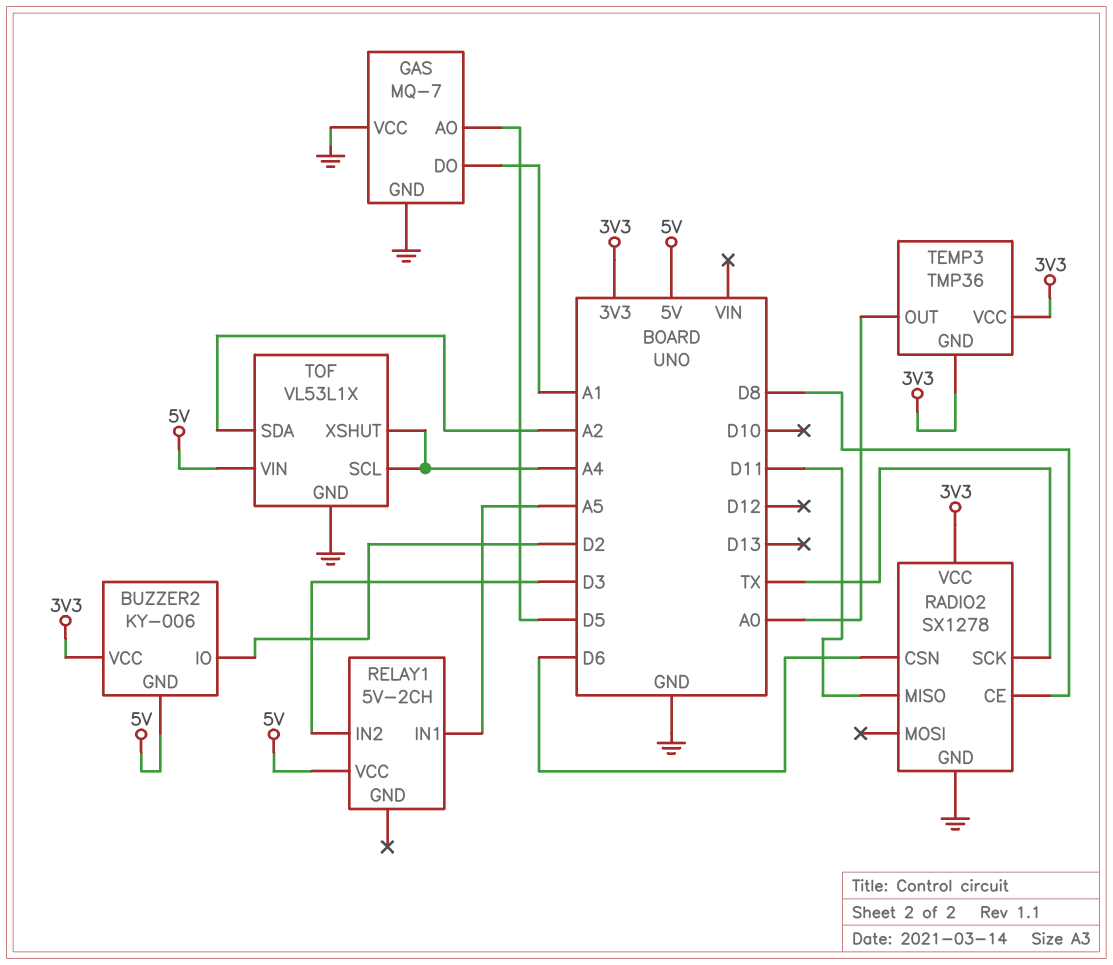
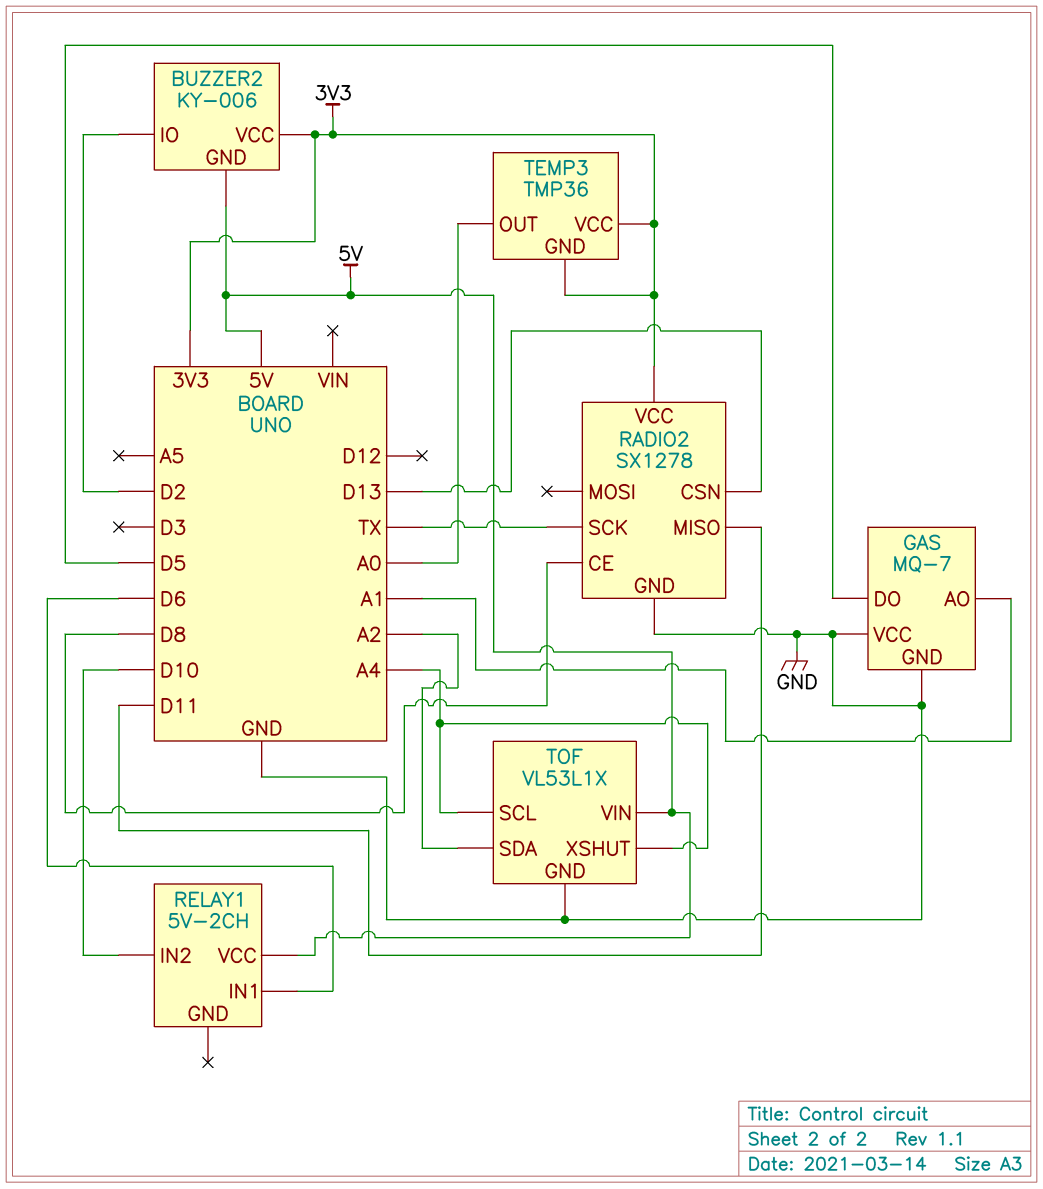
GAS pin AO: D5 -> A1
GAS pin DO: A1 -> D5
RADIO2 pin CSN: D6 -> D13
RELAY1 pin IN1: A5 -> D6
RELAY1 pin IN2: D3 -> D10

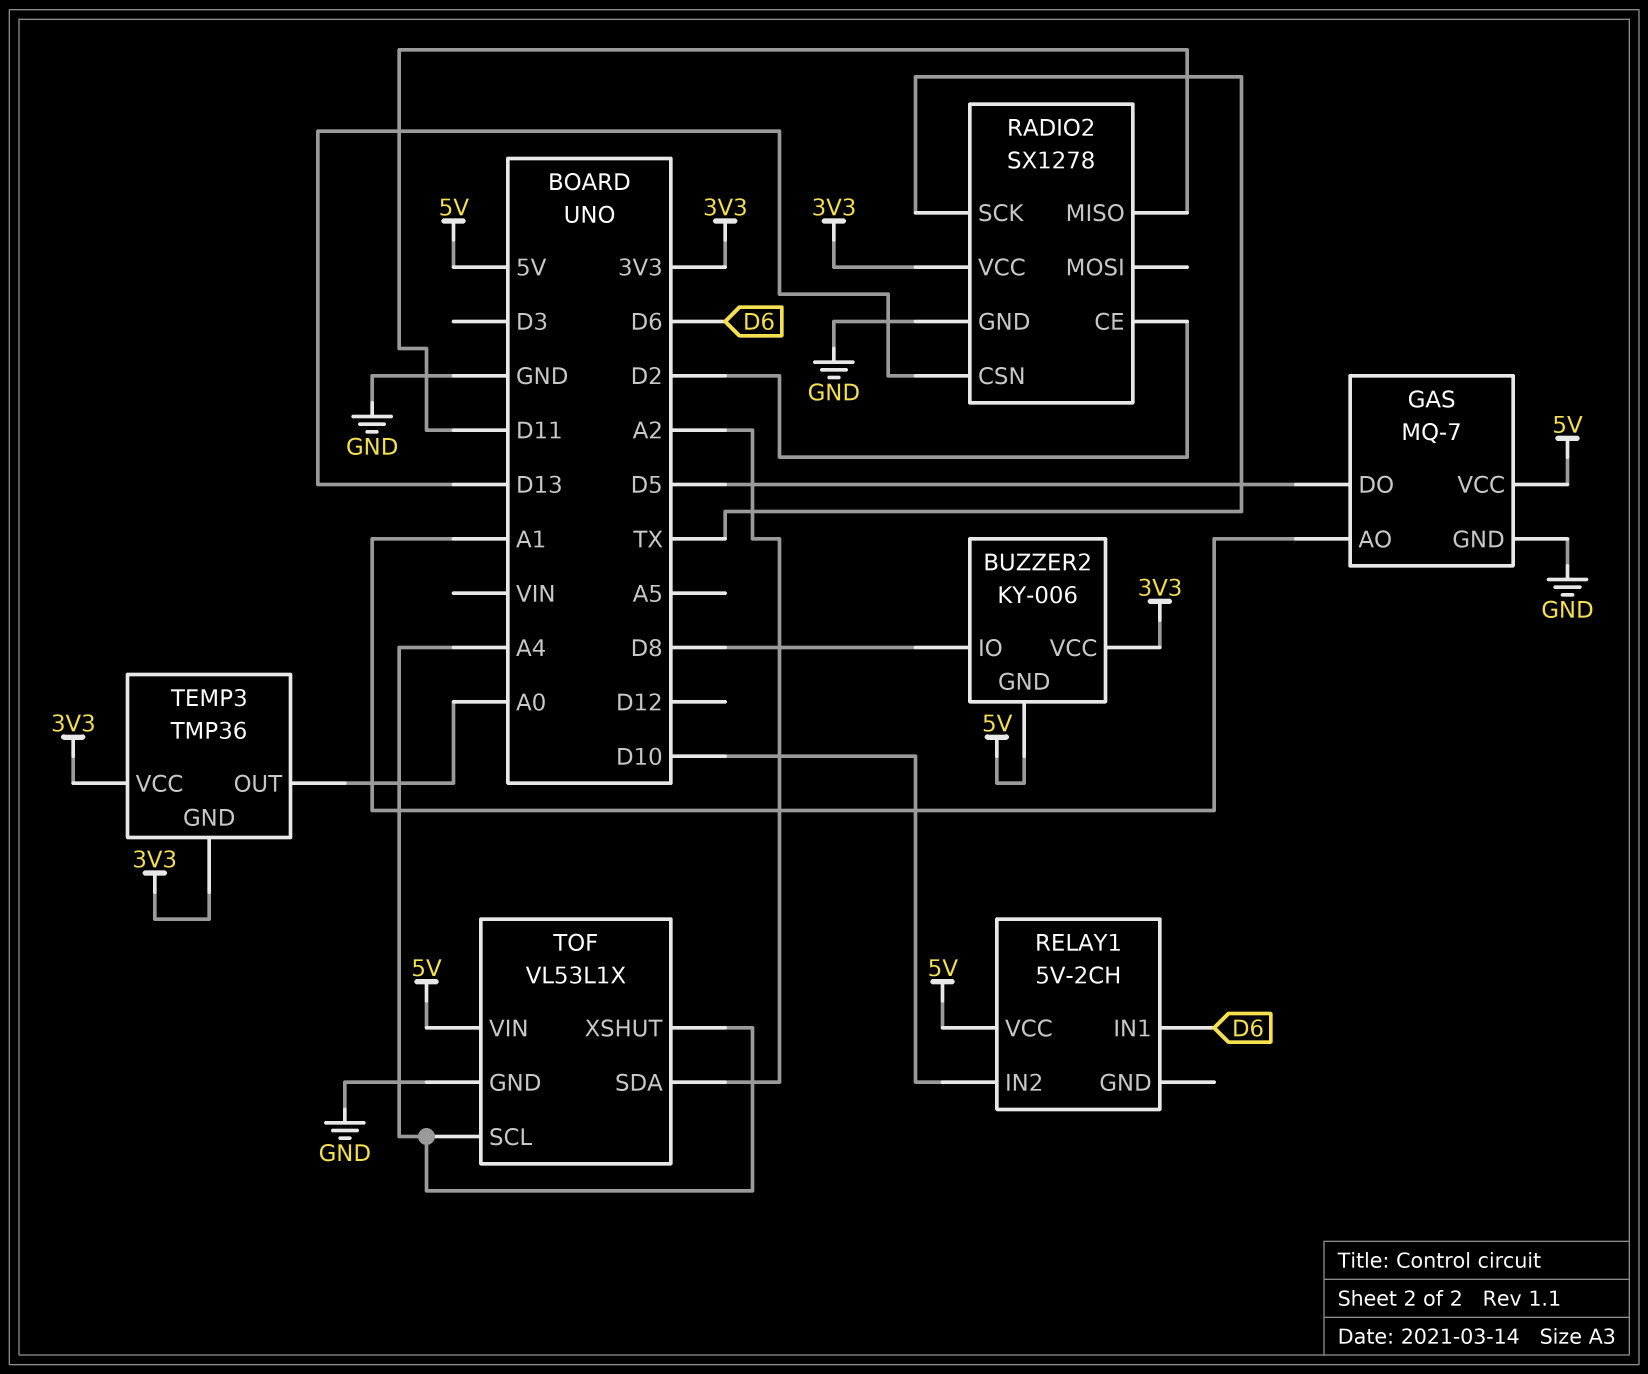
BUZZER2 pin IO: D2 -> D8
GAS pin VCC: GND -> 5V
RADIO2 pin CE: D8 -> D2

